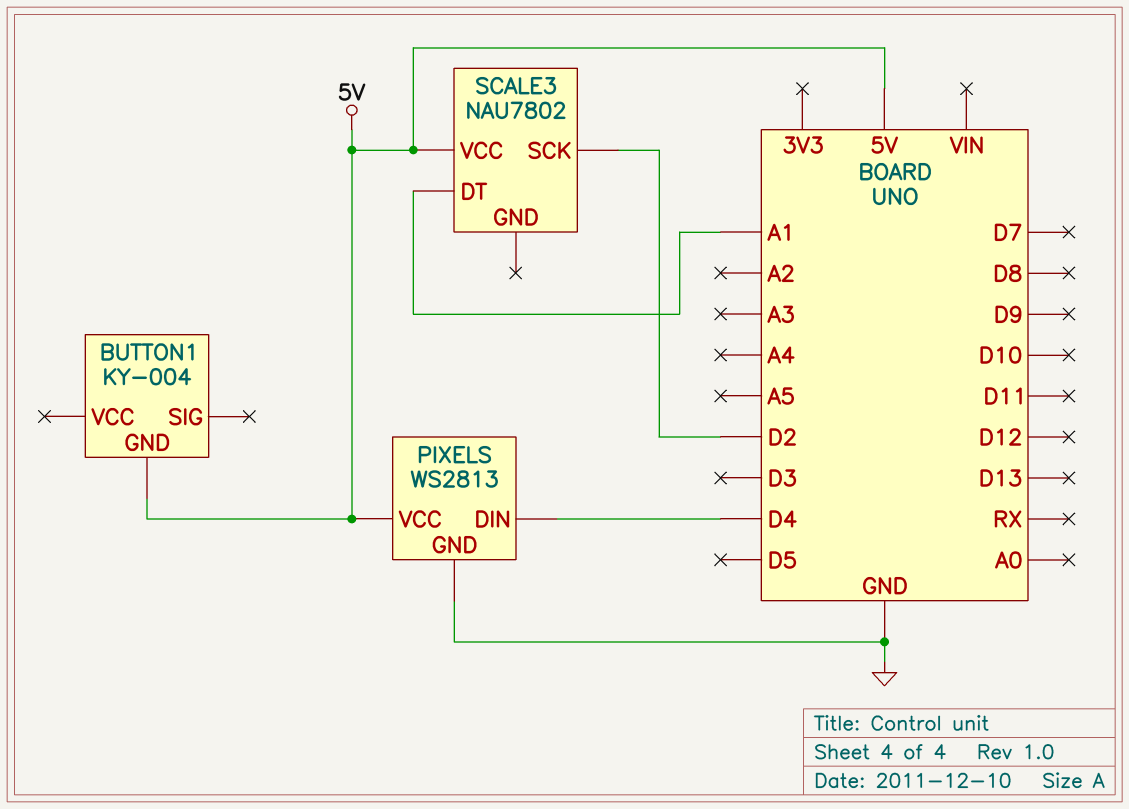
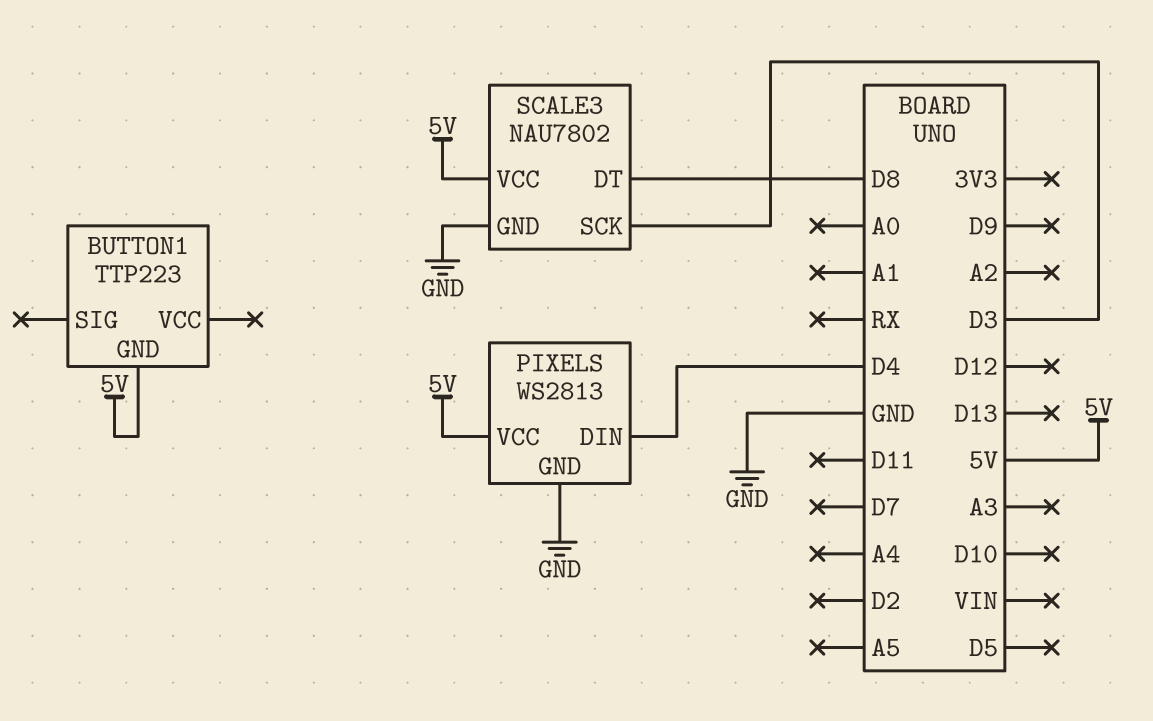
BUTTON1: KY-004 -> TTP223
SCALE3 pin DT: A1 -> D8
SCALE3 pin GND: none -> GND
SCALE3 pin SCK: D2 -> D3

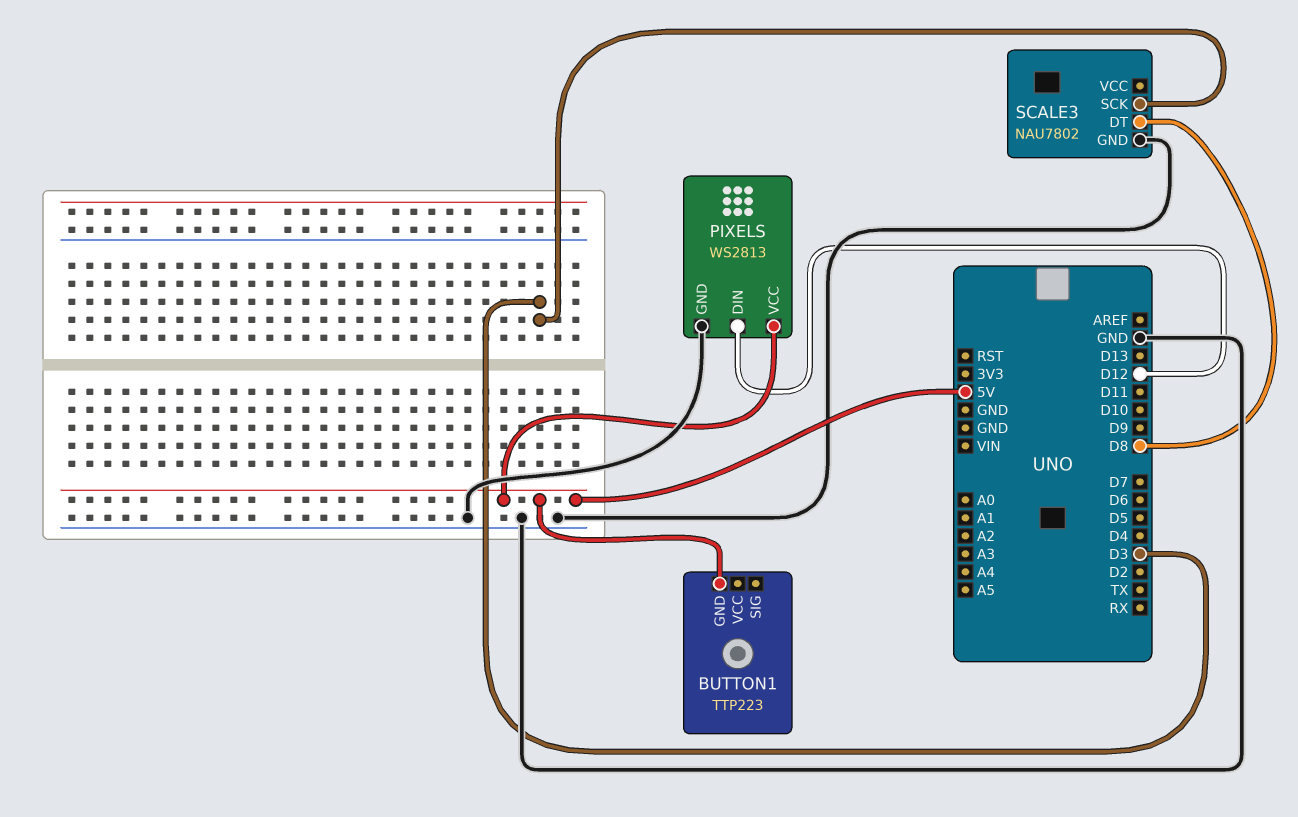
PIXELS pin DIN: D4 -> D12
SCALE3 pin VCC: 5V -> none

